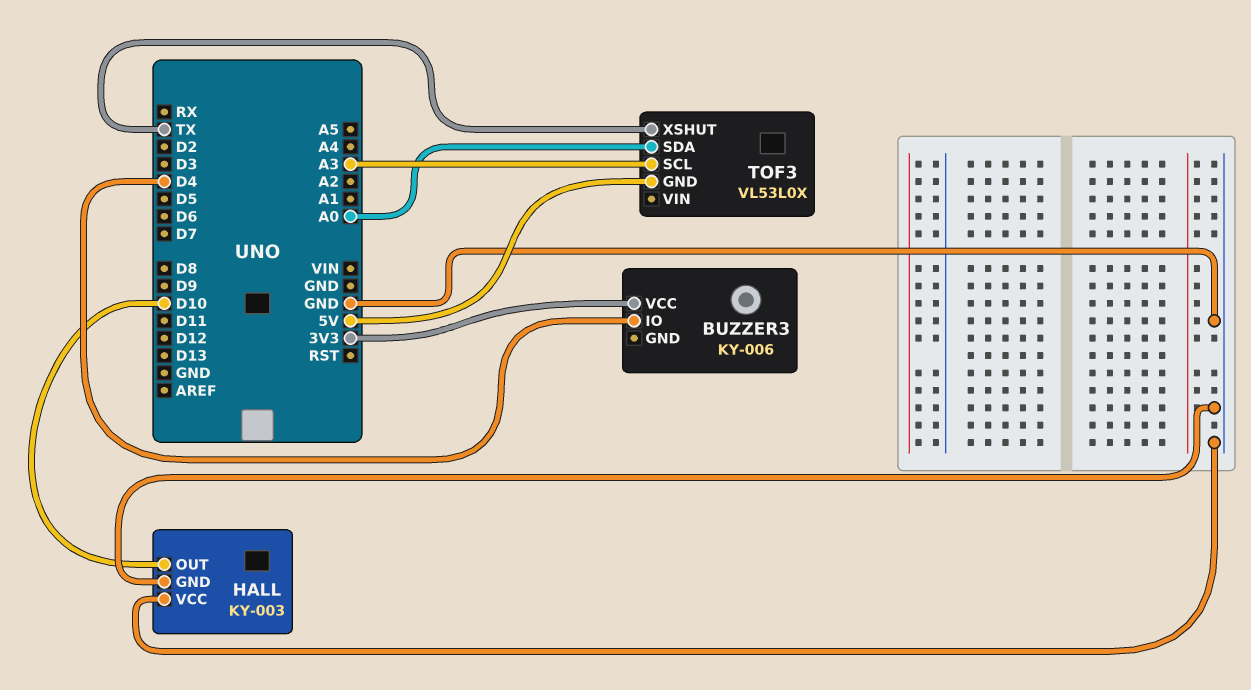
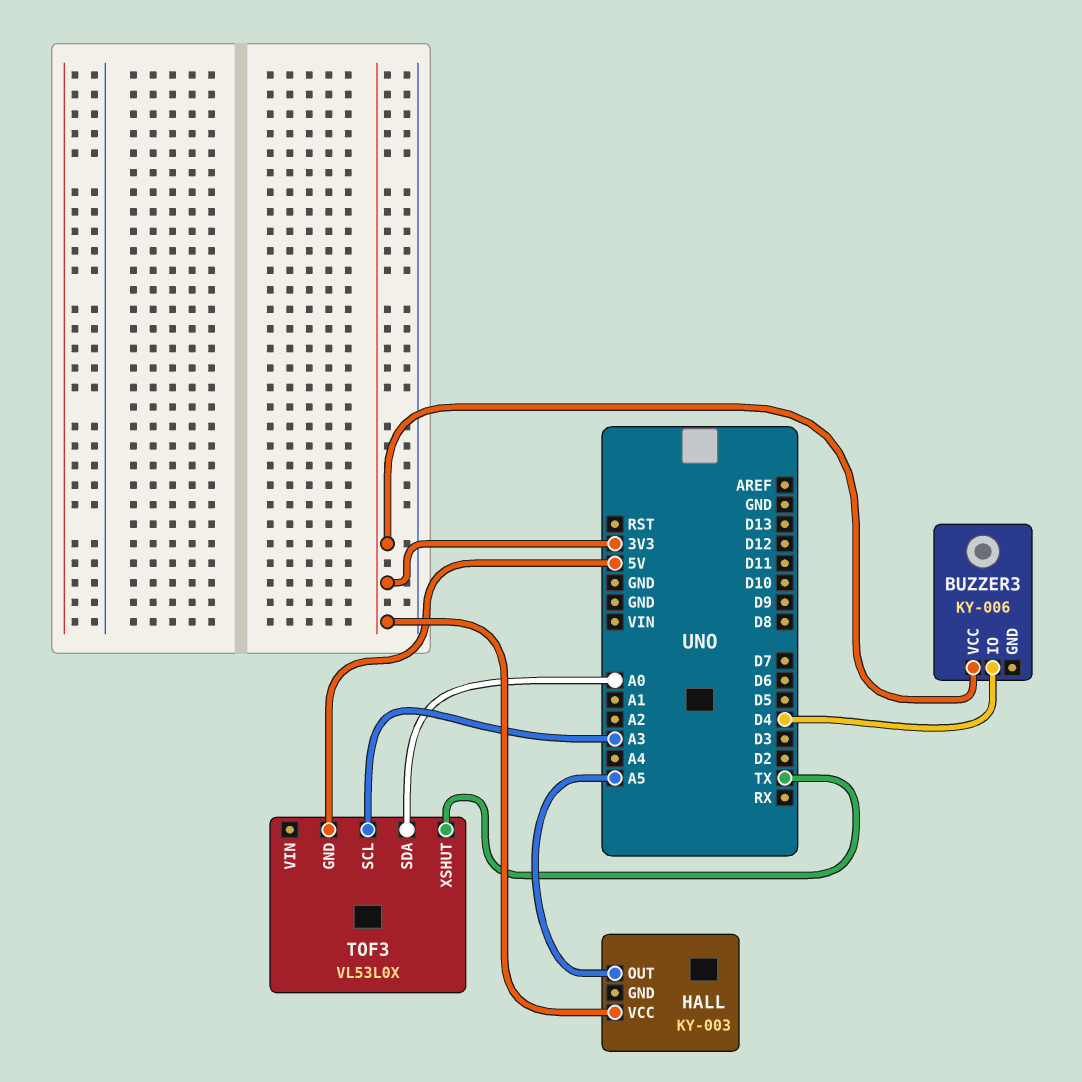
HALL pin GND: GND -> none
HALL pin OUT: D10 -> A5
HALL pin VCC: GND -> 3V3

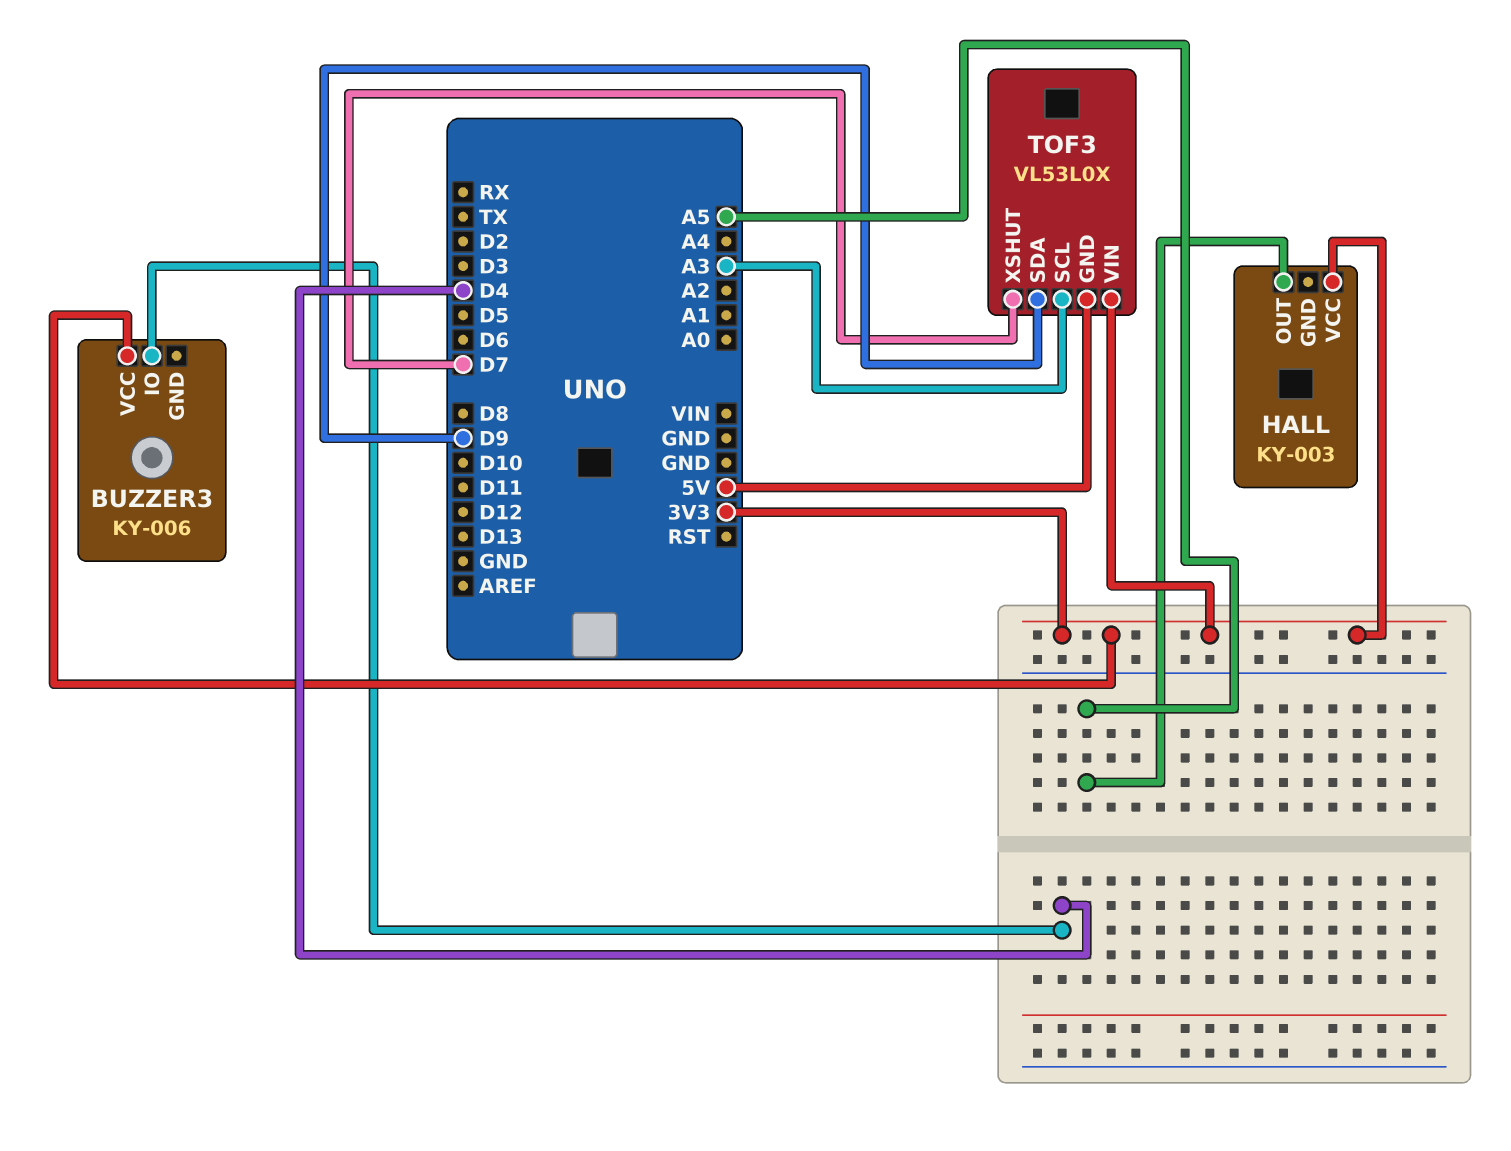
TOF3 pin SDA: A0 -> D9
TOF3 pin VIN: none -> 3V3
TOF3 pin XSHUT: TX -> D7

